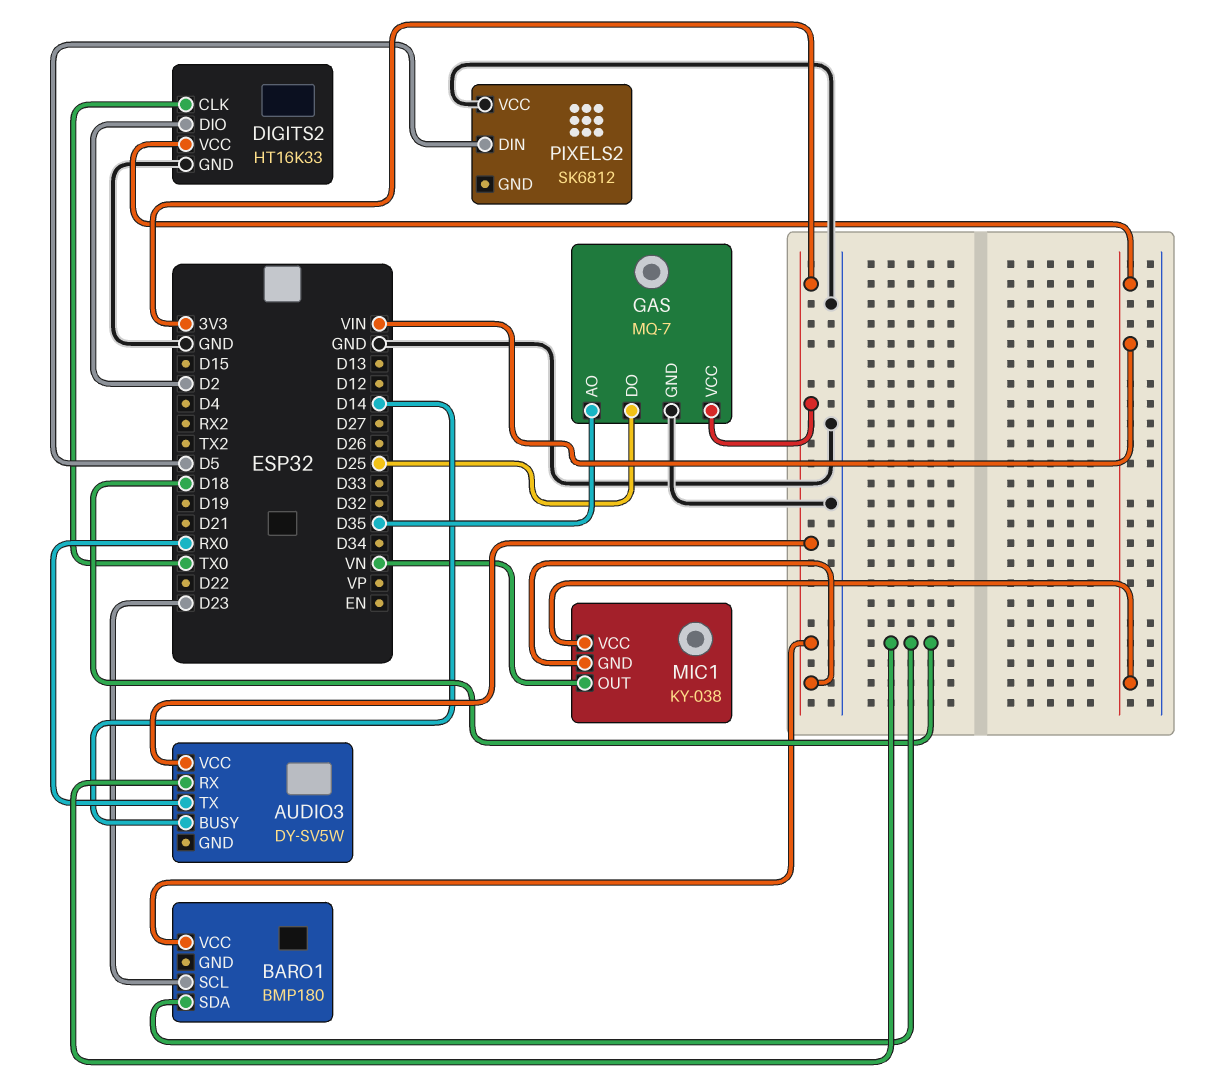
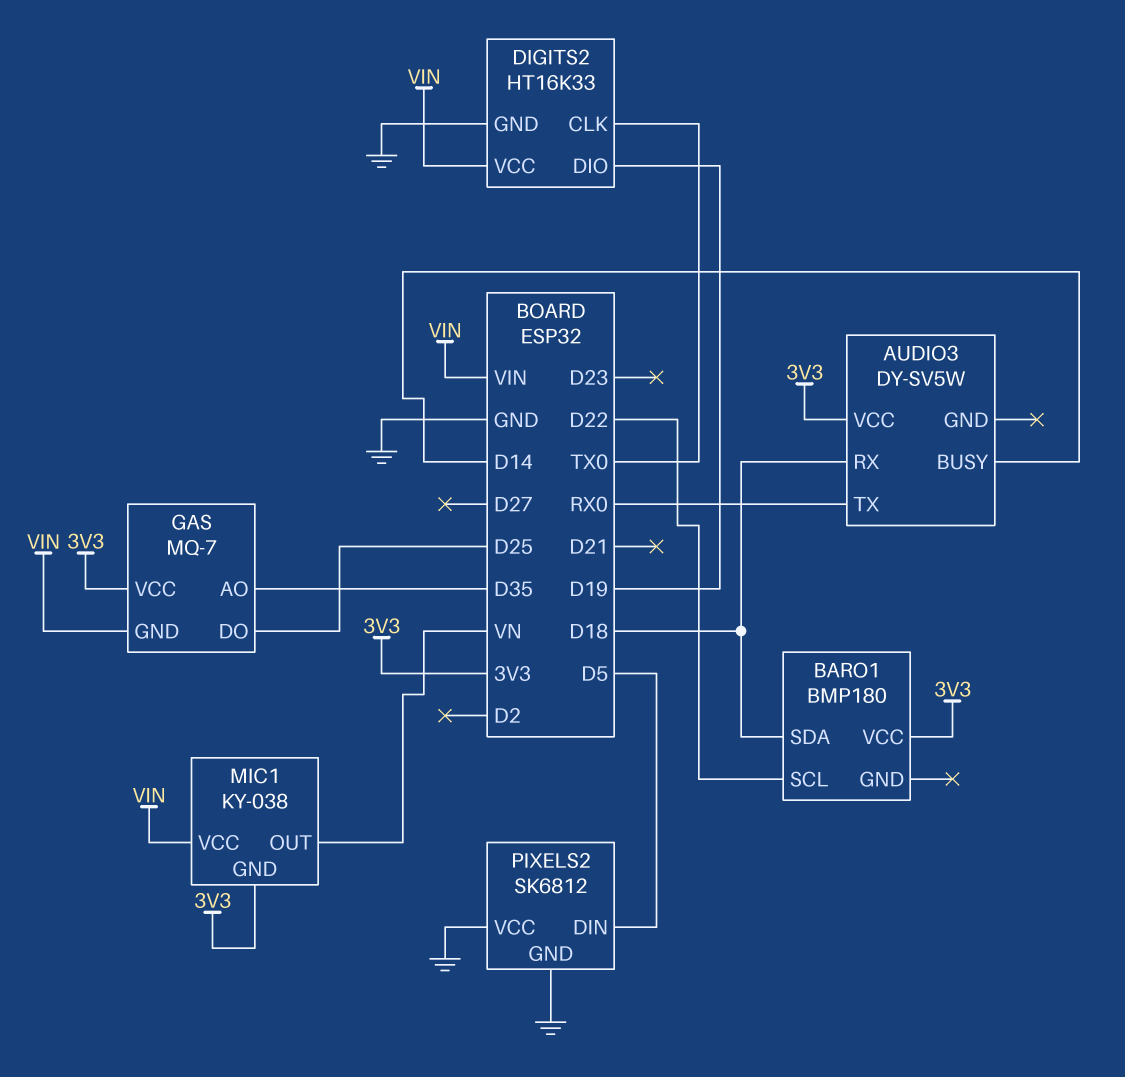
BARO1 pin SCL: D23 -> D22
DIGITS2 pin DIO: D2 -> D19
GAS pin GND: GND -> VIN
PIXELS2 pin GND: none -> GND

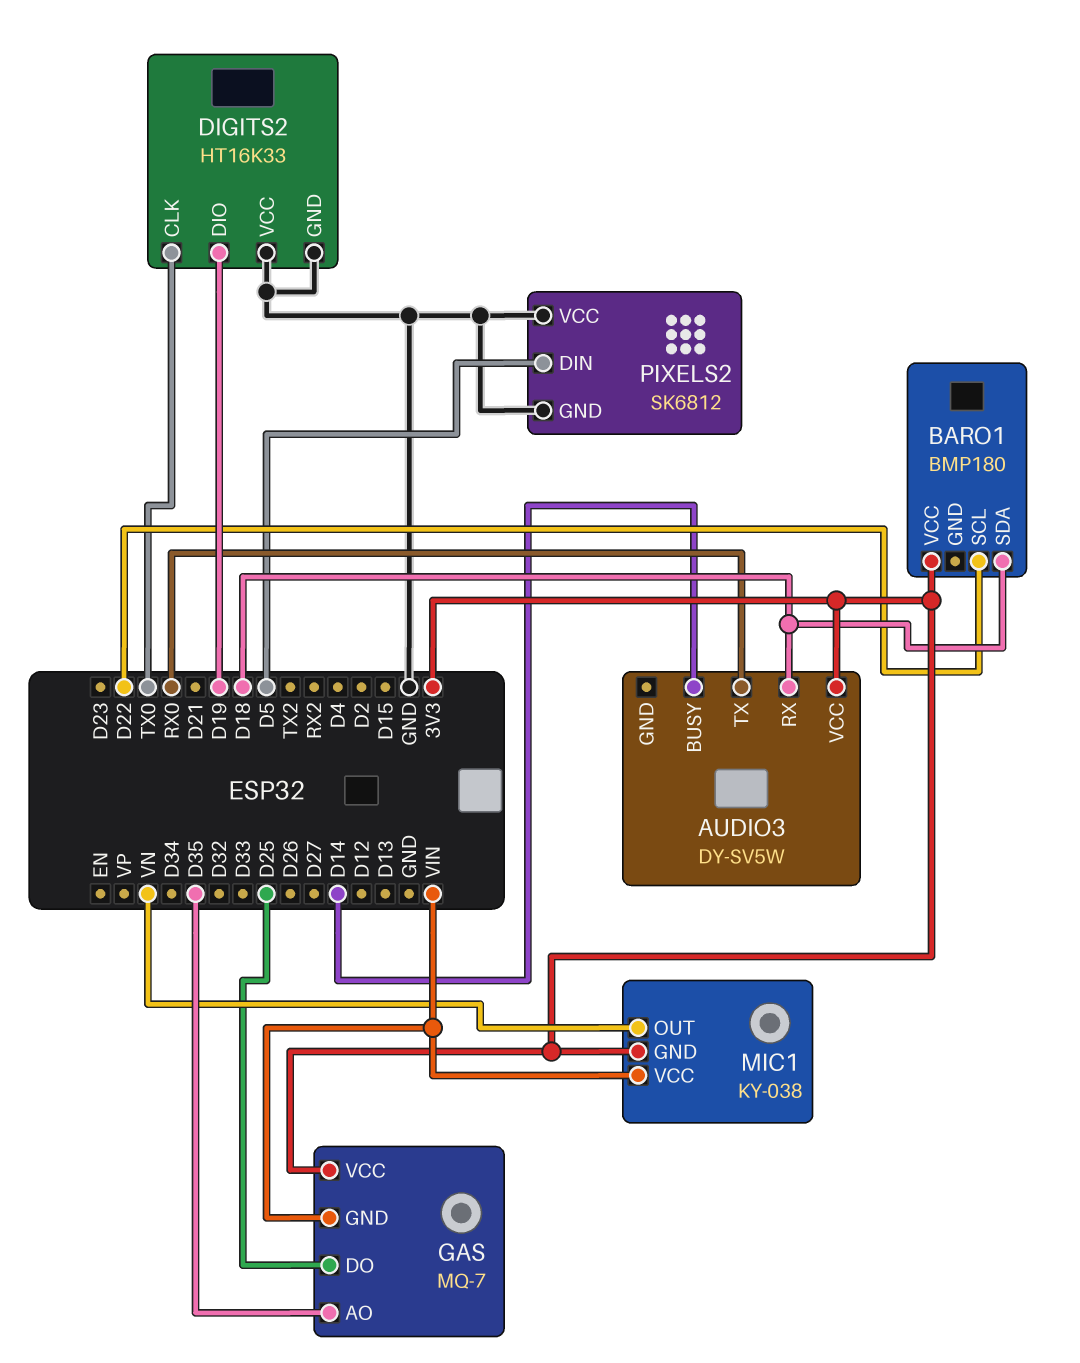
DIGITS2 pin VCC: VIN -> GND

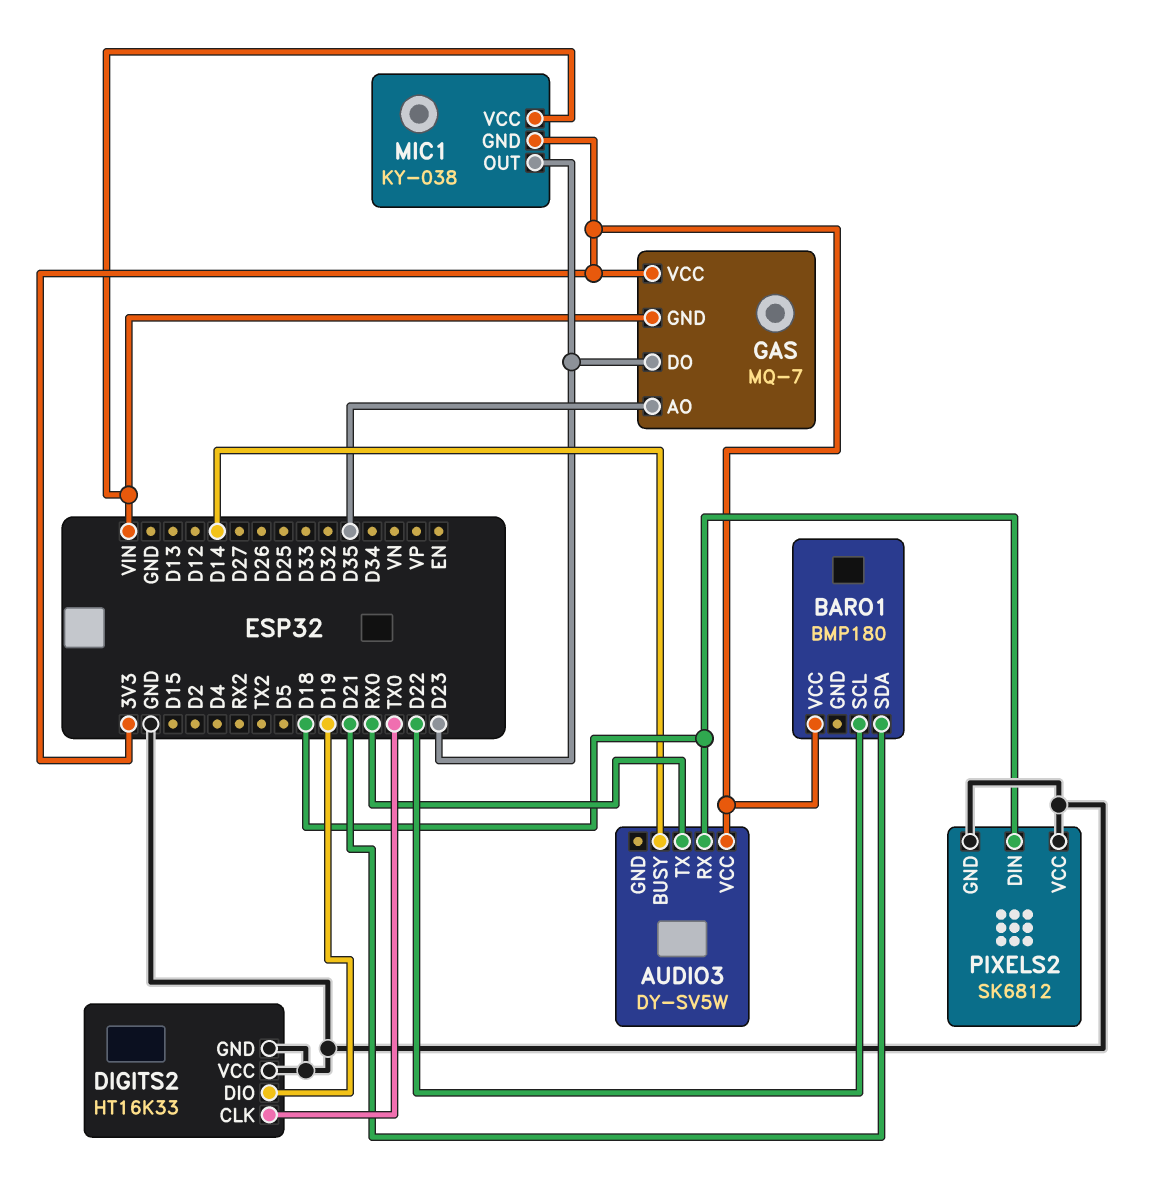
BARO1 pin SDA: D18 -> D21
GAS pin DO: D25 -> D23
MIC1 pin OUT: VN -> D23
PIXELS2 pin DIN: D5 -> D18

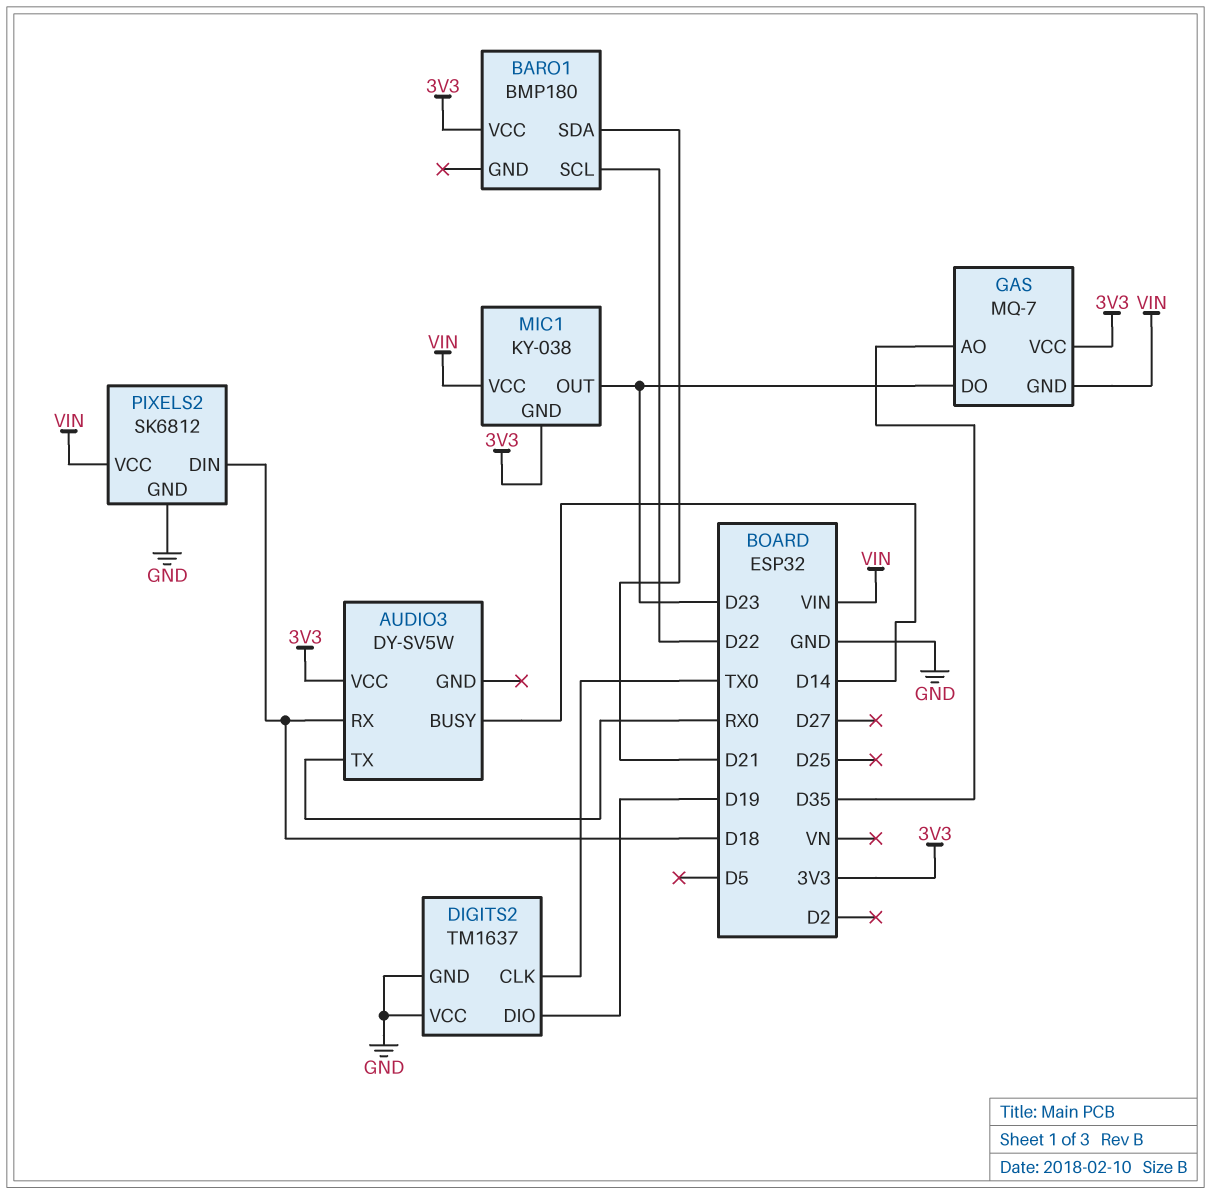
DIGITS2: HT16K33 -> TM1637
PIXELS2 pin VCC: GND -> VIN

